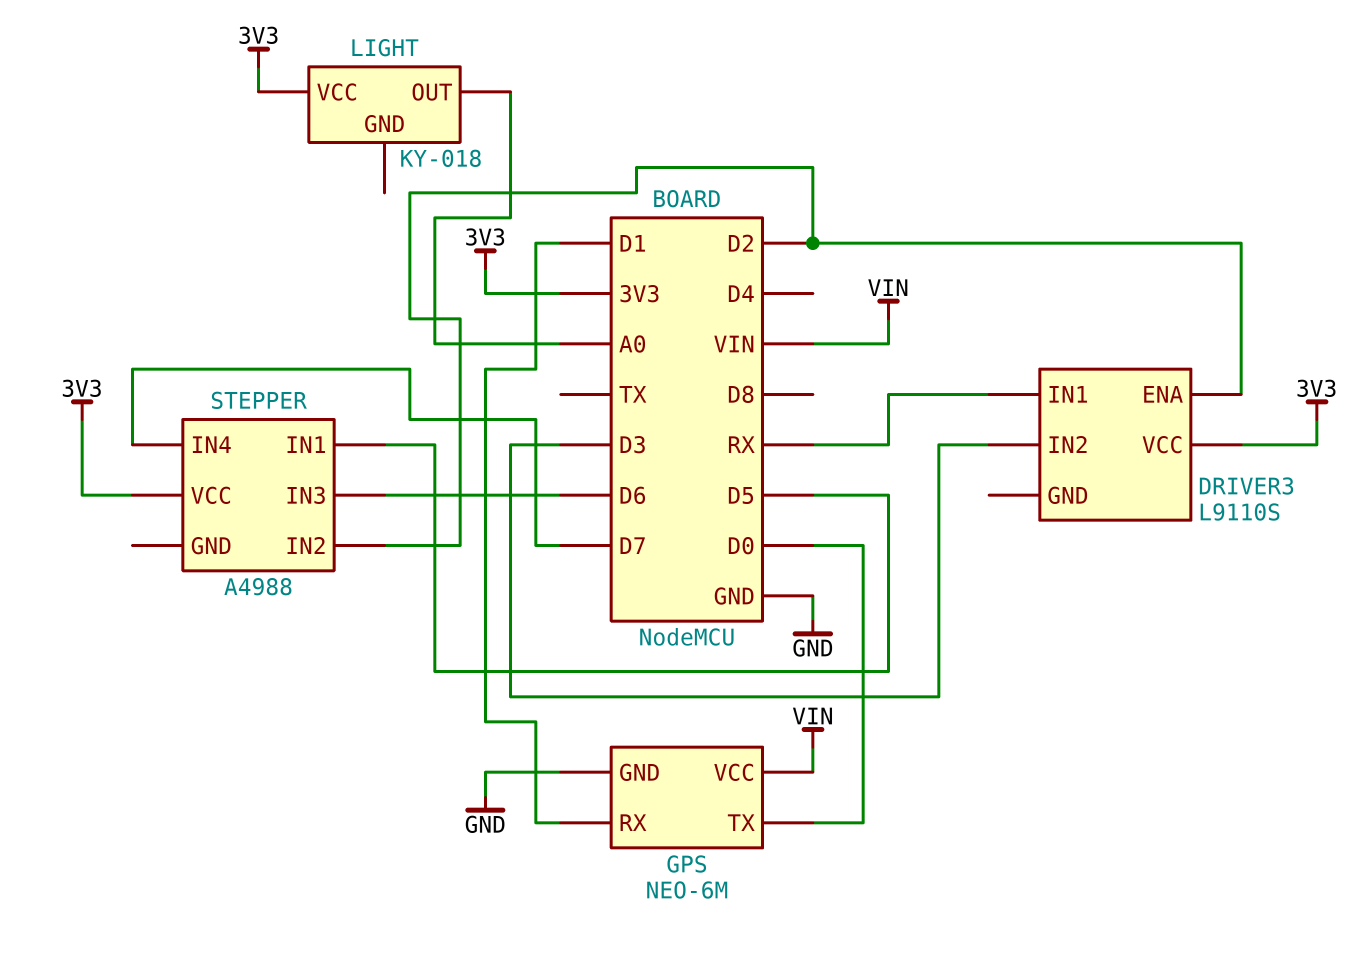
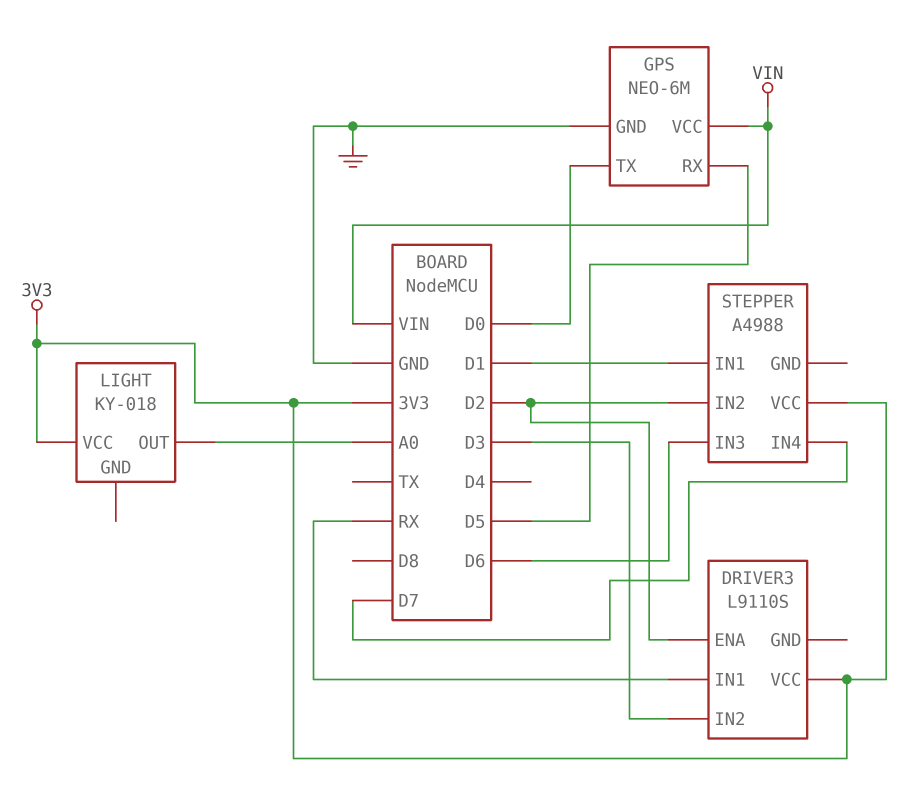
GPS pin RX: D1 -> D5
STEPPER pin IN1: D5 -> D1

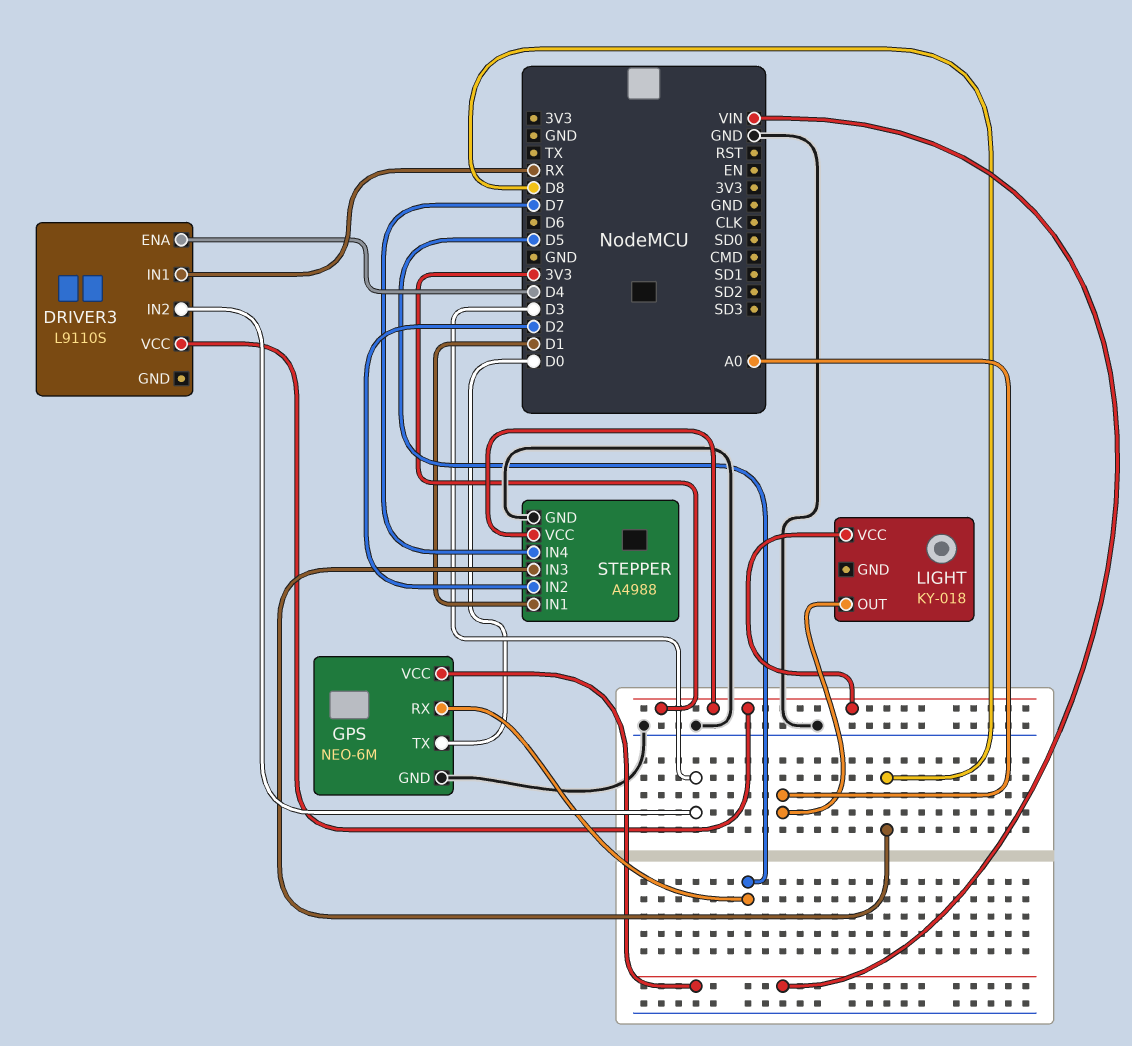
DRIVER3 pin ENA: D2 -> D4
STEPPER pin GND: none -> GND
STEPPER pin IN3: D6 -> D8

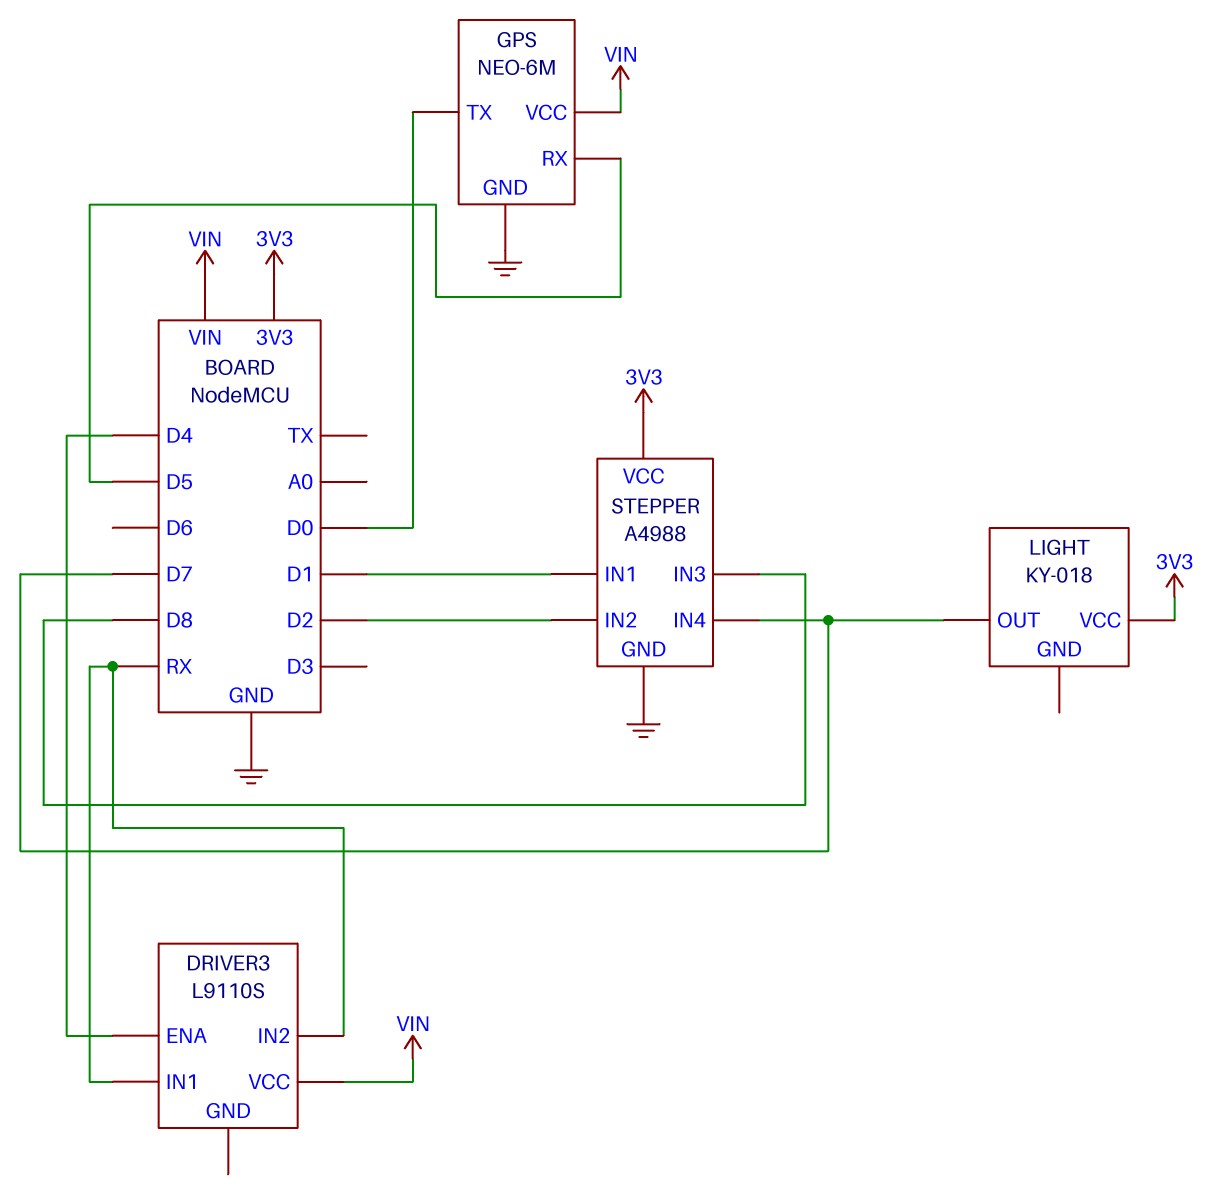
DRIVER3 pin IN2: D3 -> RX
DRIVER3 pin VCC: 3V3 -> VIN
LIGHT pin OUT: A0 -> D7

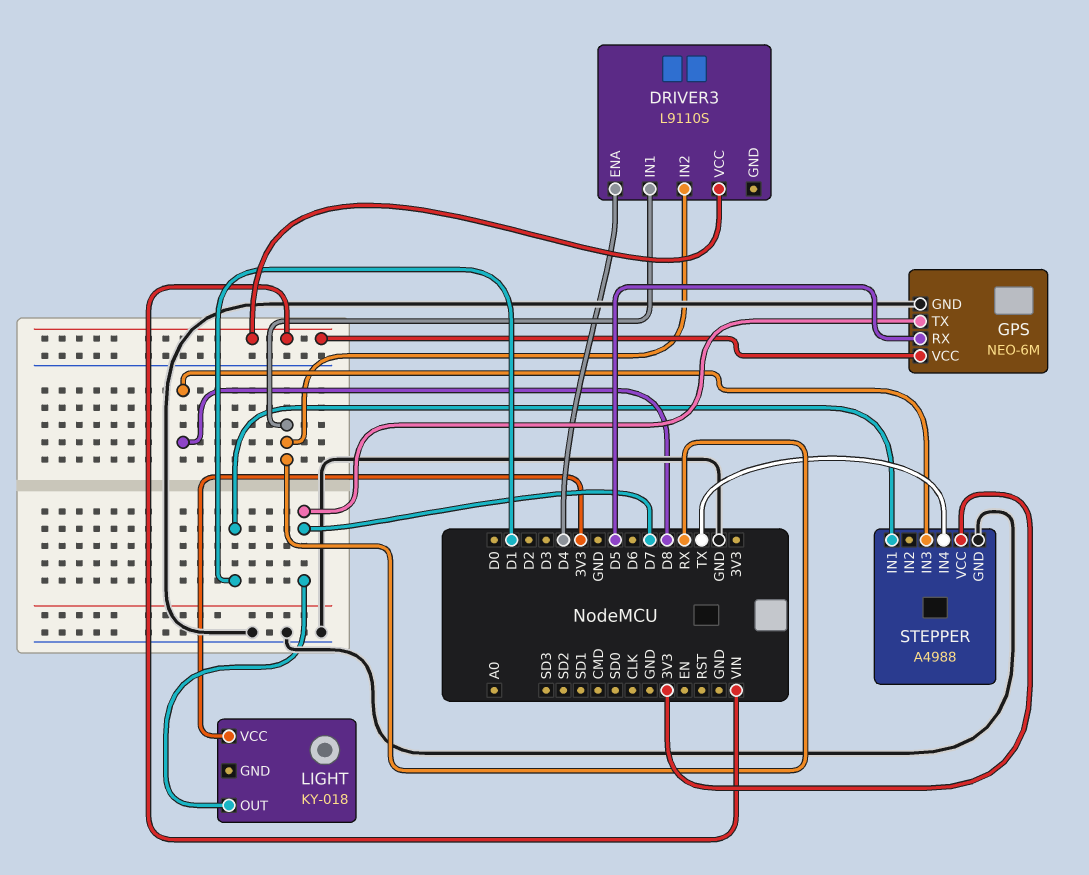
GPS pin TX: D0 -> D7
STEPPER pin IN2: D2 -> none
STEPPER pin IN4: D7 -> TX

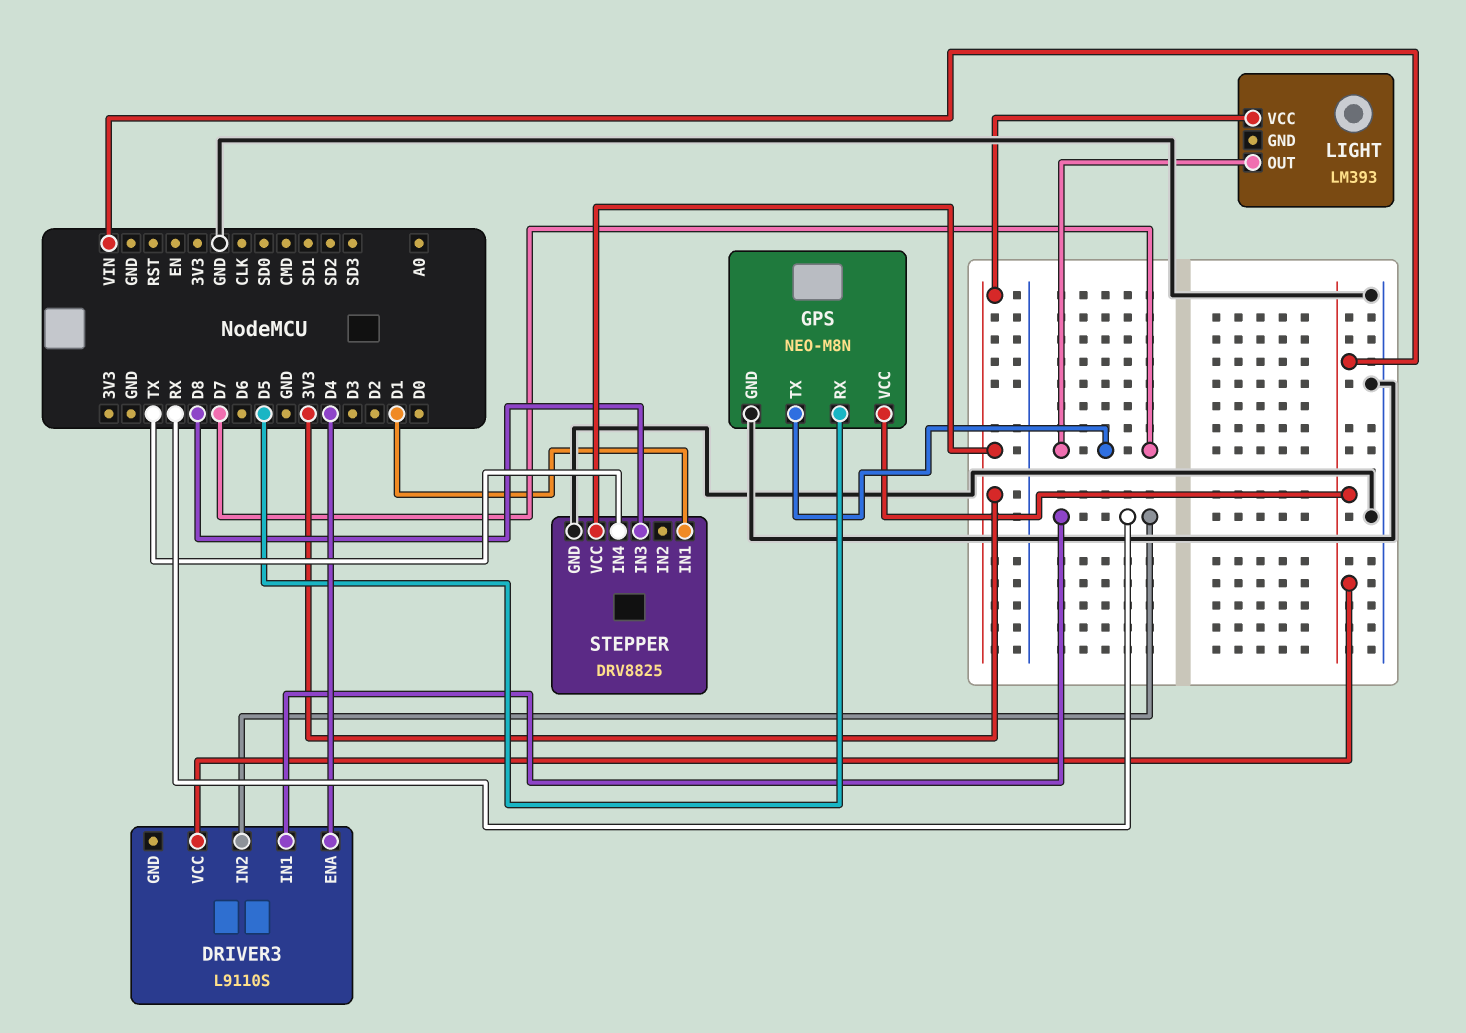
GPS: NEO-6M -> NEO-M8N
LIGHT: KY-018 -> LM393
STEPPER: A4988 -> DRV8825

